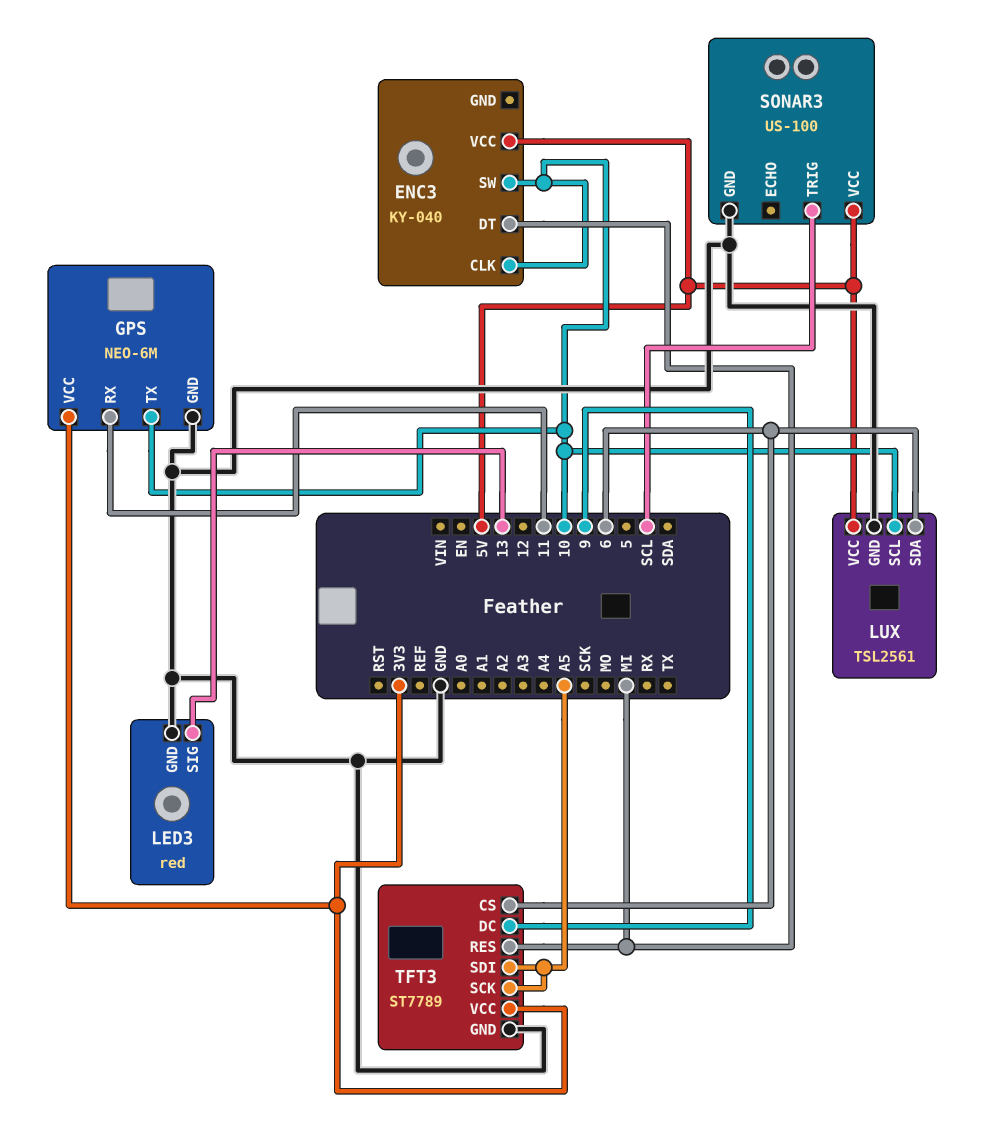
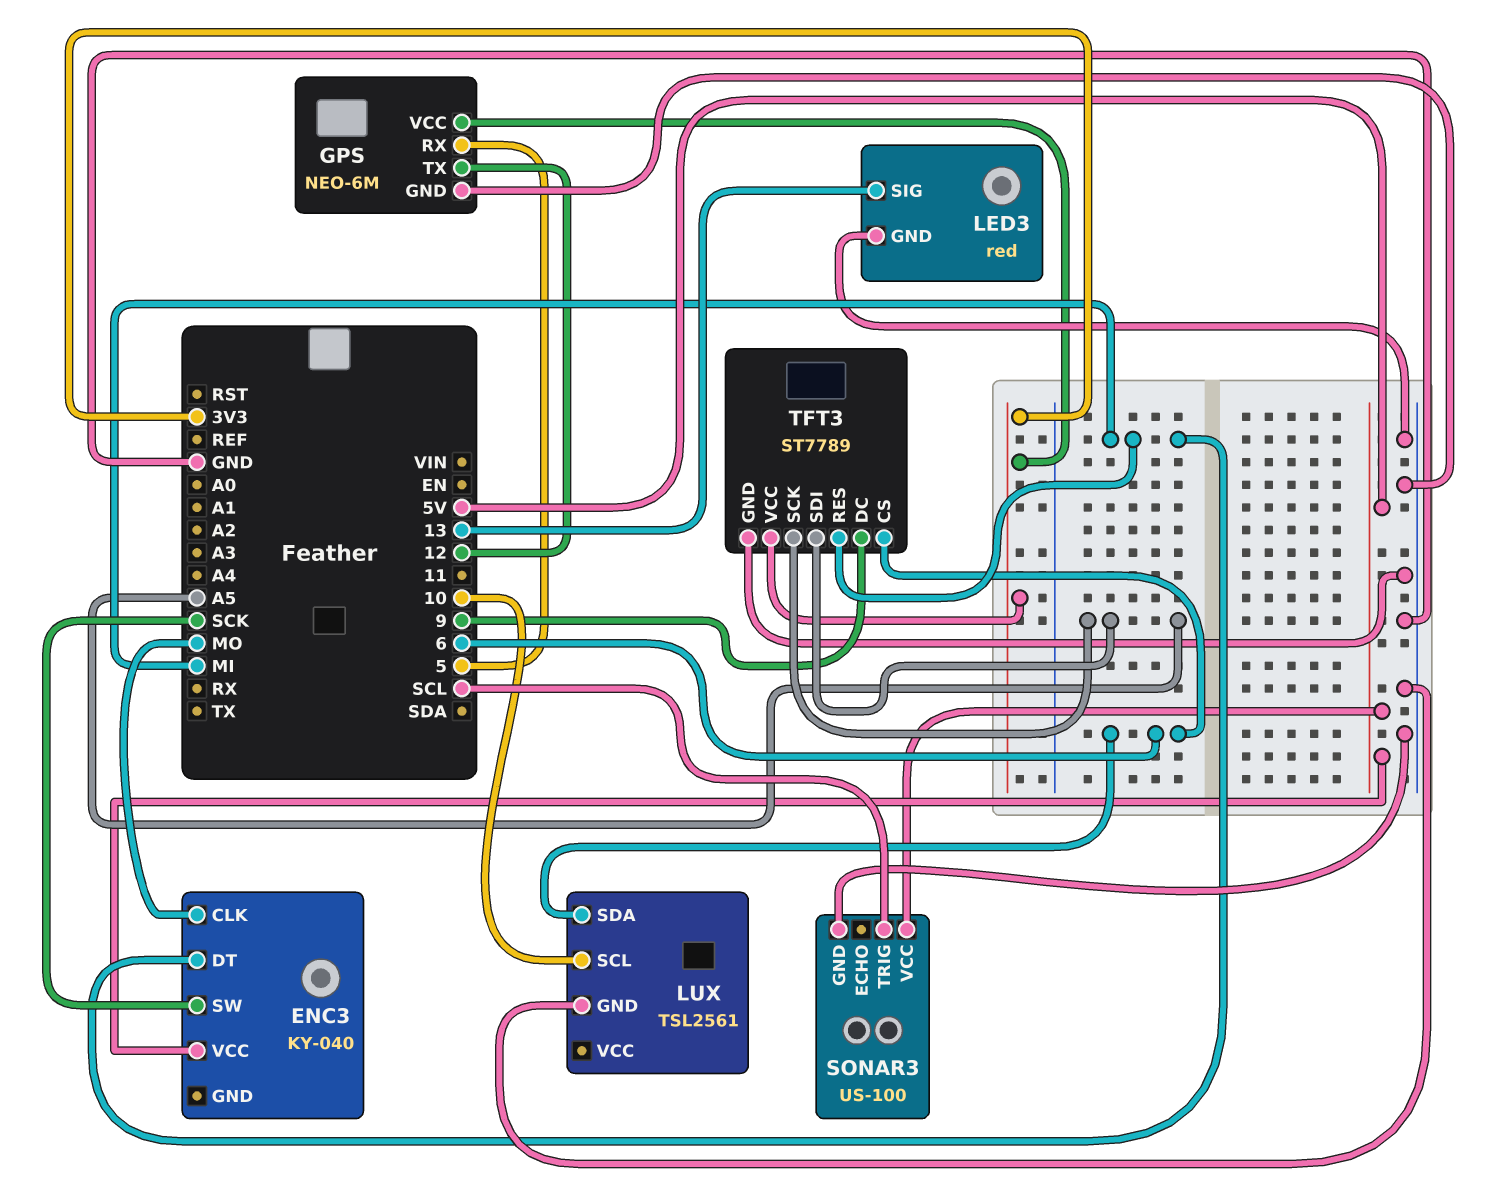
ENC3 pin CLK: 10 -> MO
ENC3 pin SW: 10 -> SCK
GPS pin RX: 11 -> 5
GPS pin TX: 10 -> 12
LUX pin VCC: 5V -> none

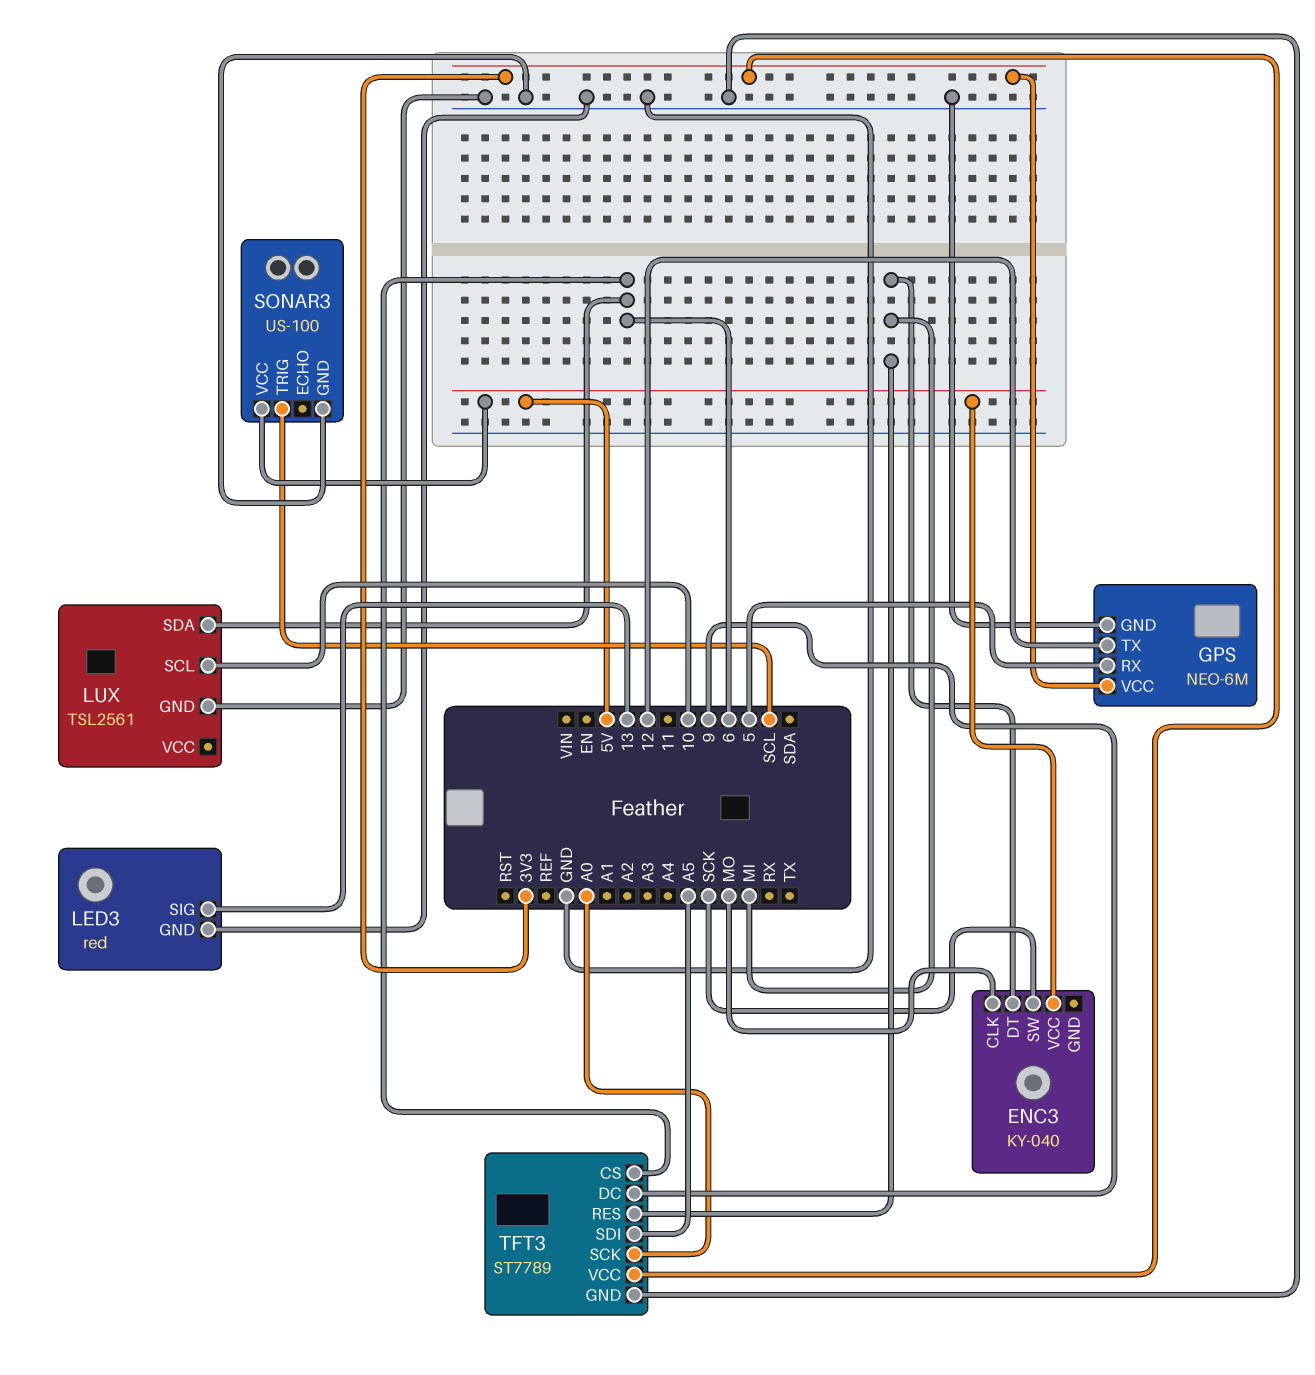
TFT3 pin SCK: A5 -> A0

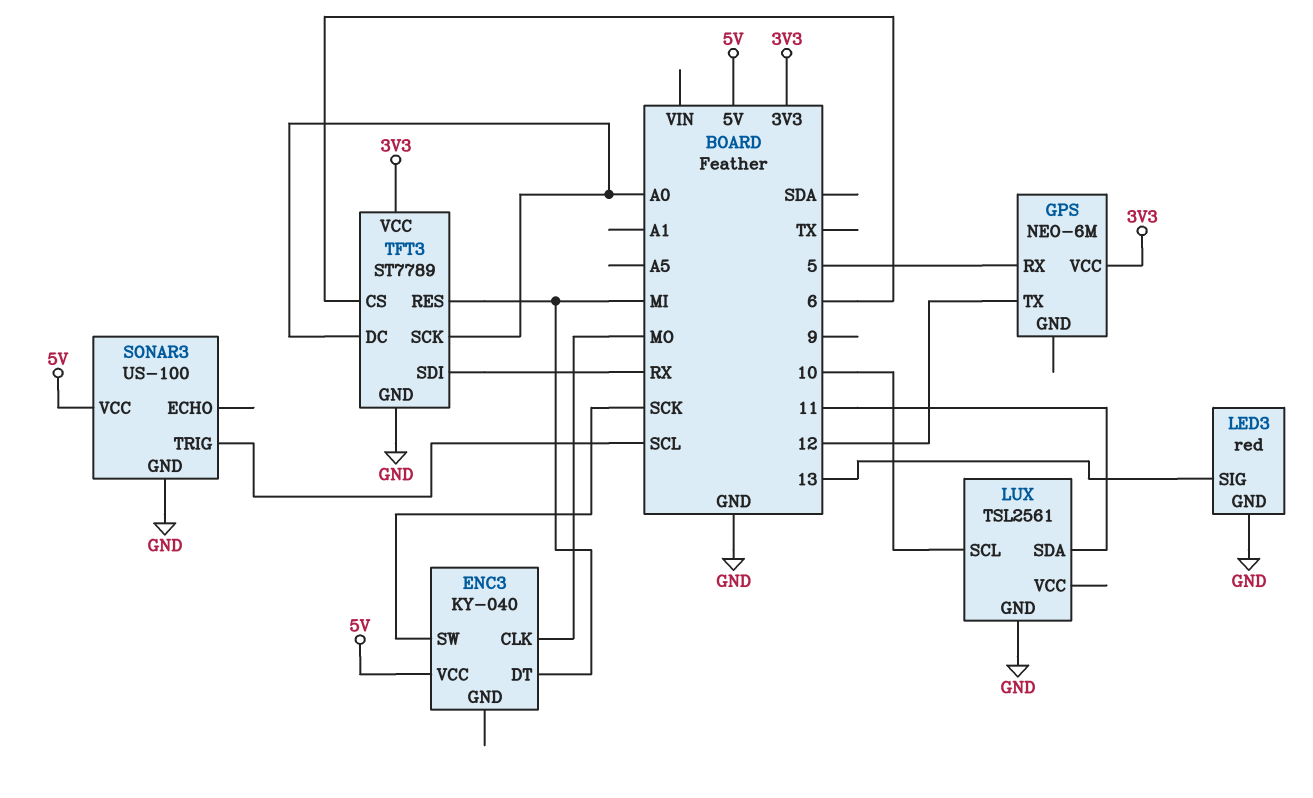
GPS pin GND: GND -> none
LUX pin SDA: 6 -> 11
TFT3 pin DC: 9 -> A0
TFT3 pin SDI: A5 -> RX

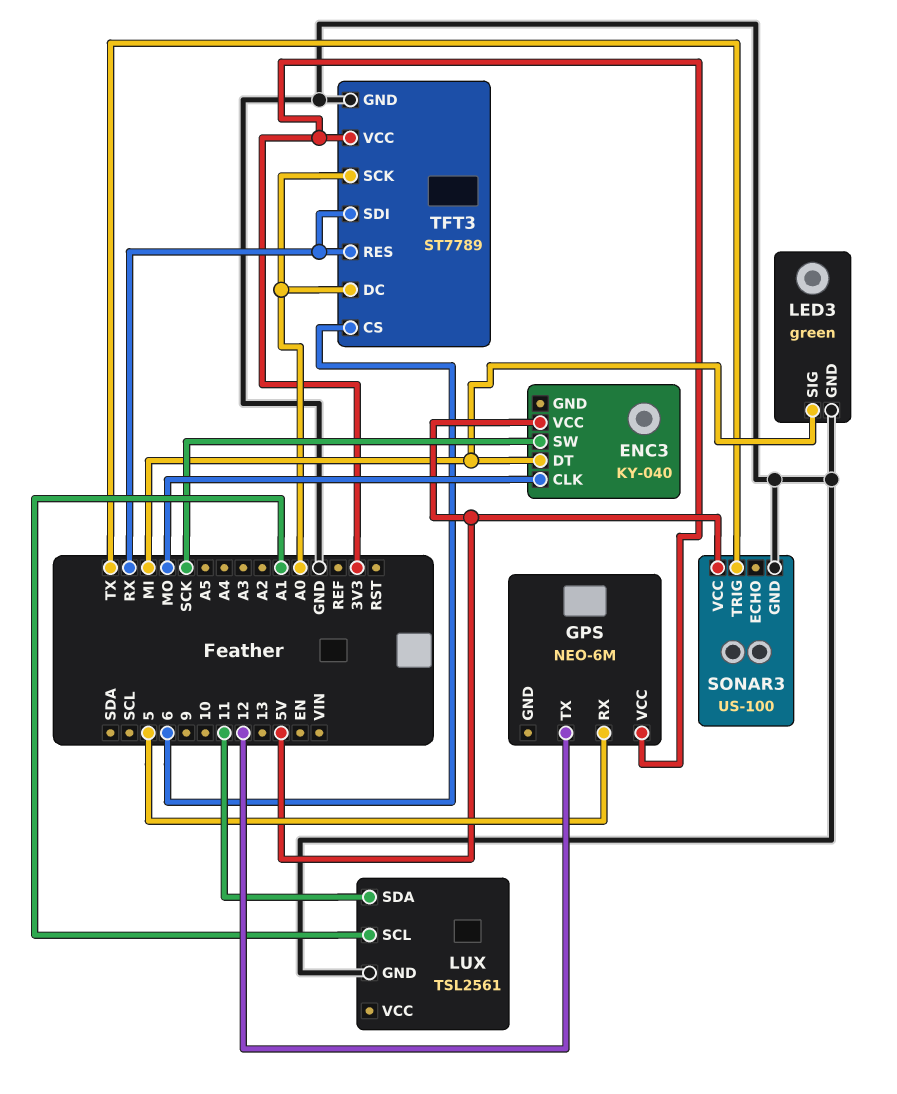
LED3: red -> green
LED3 pin SIG: 13 -> MI
LUX pin SCL: 10 -> A1
SONAR3 pin TRIG: SCL -> TX
TFT3 pin RES: MI -> RX

